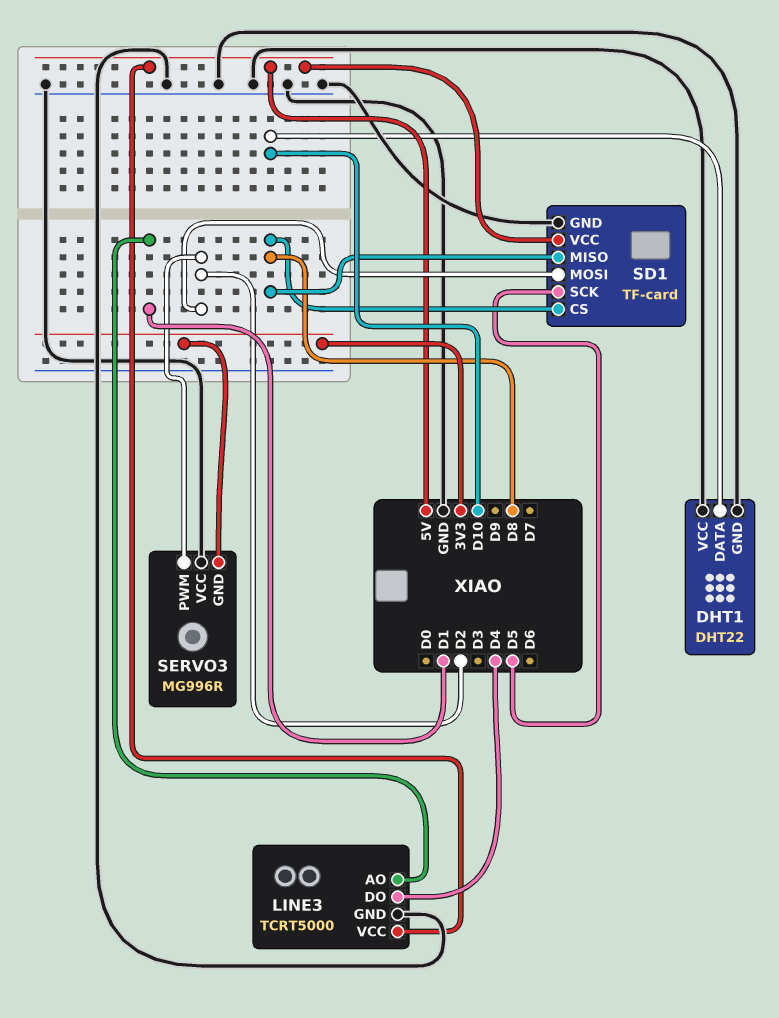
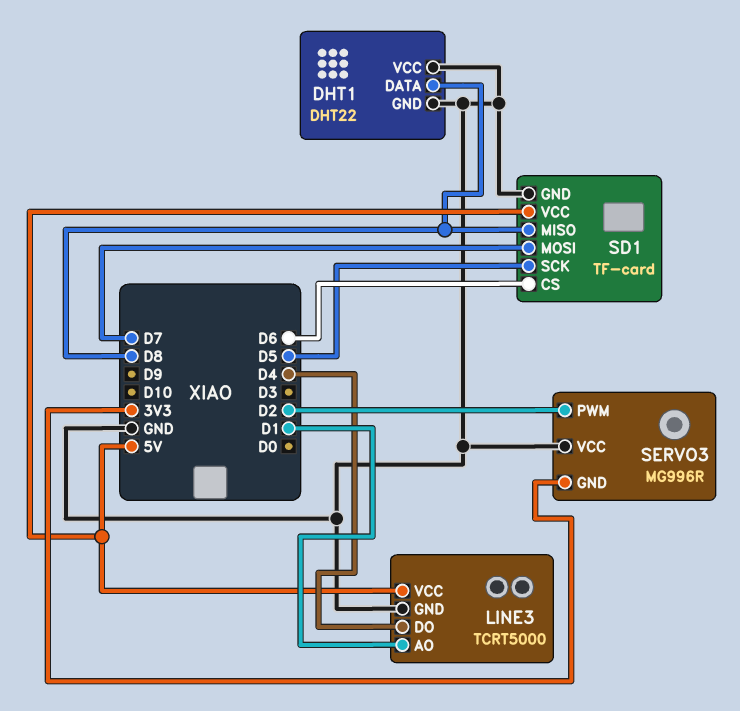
DHT1 pin DATA: D10 -> D8
SD1 pin CS: D8 -> D6
SD1 pin MOSI: D2 -> D7

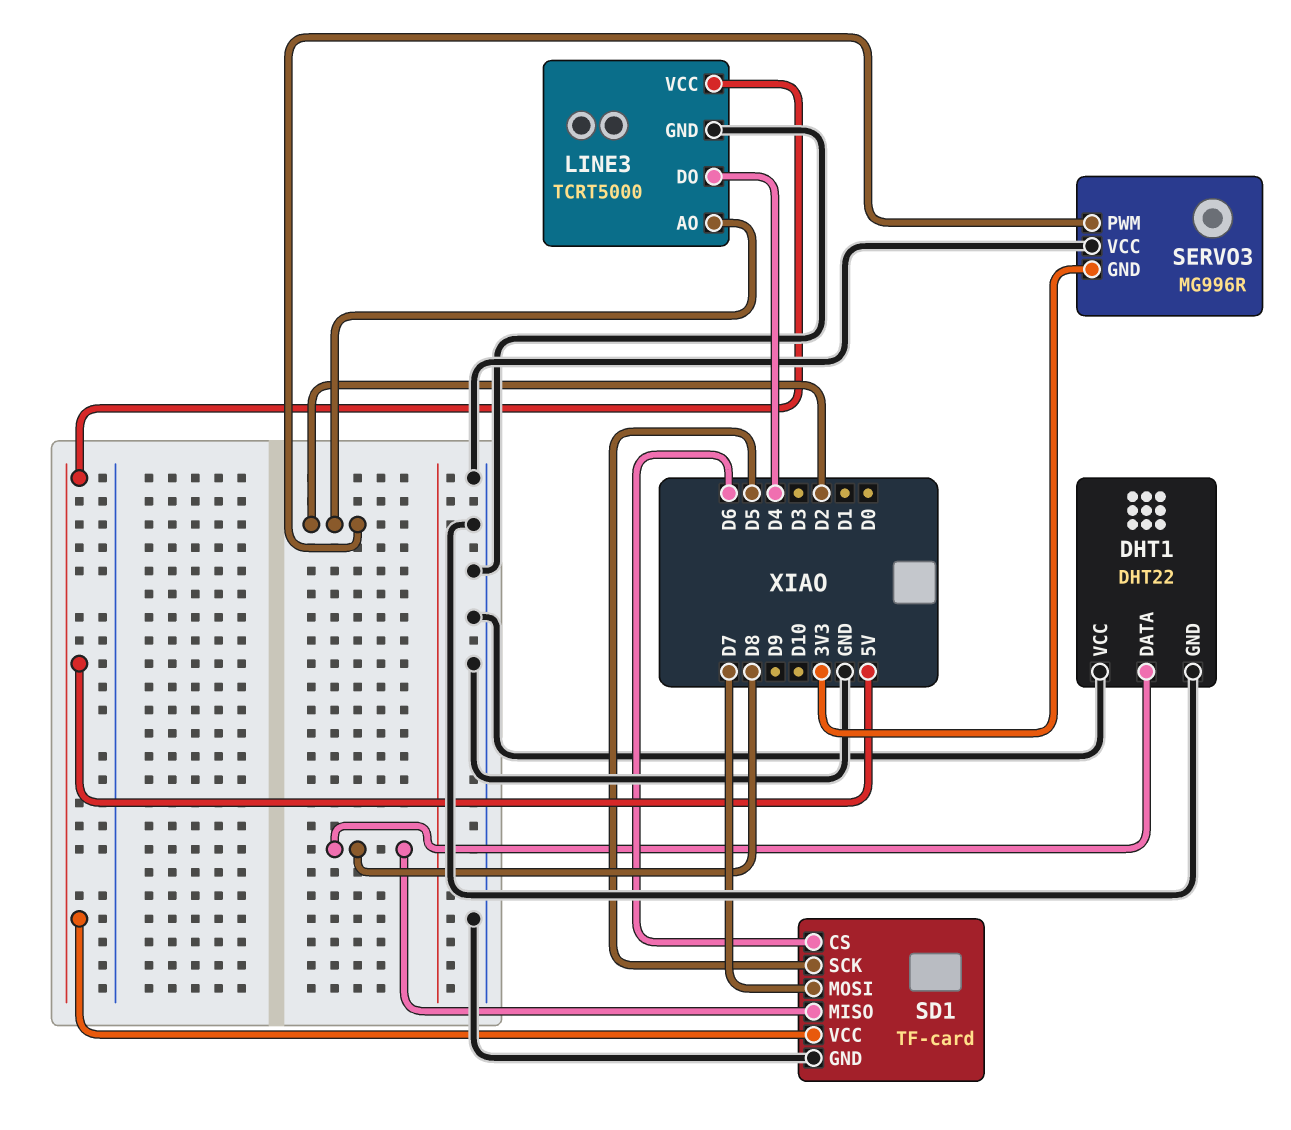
LINE3 pin AO: D1 -> D2

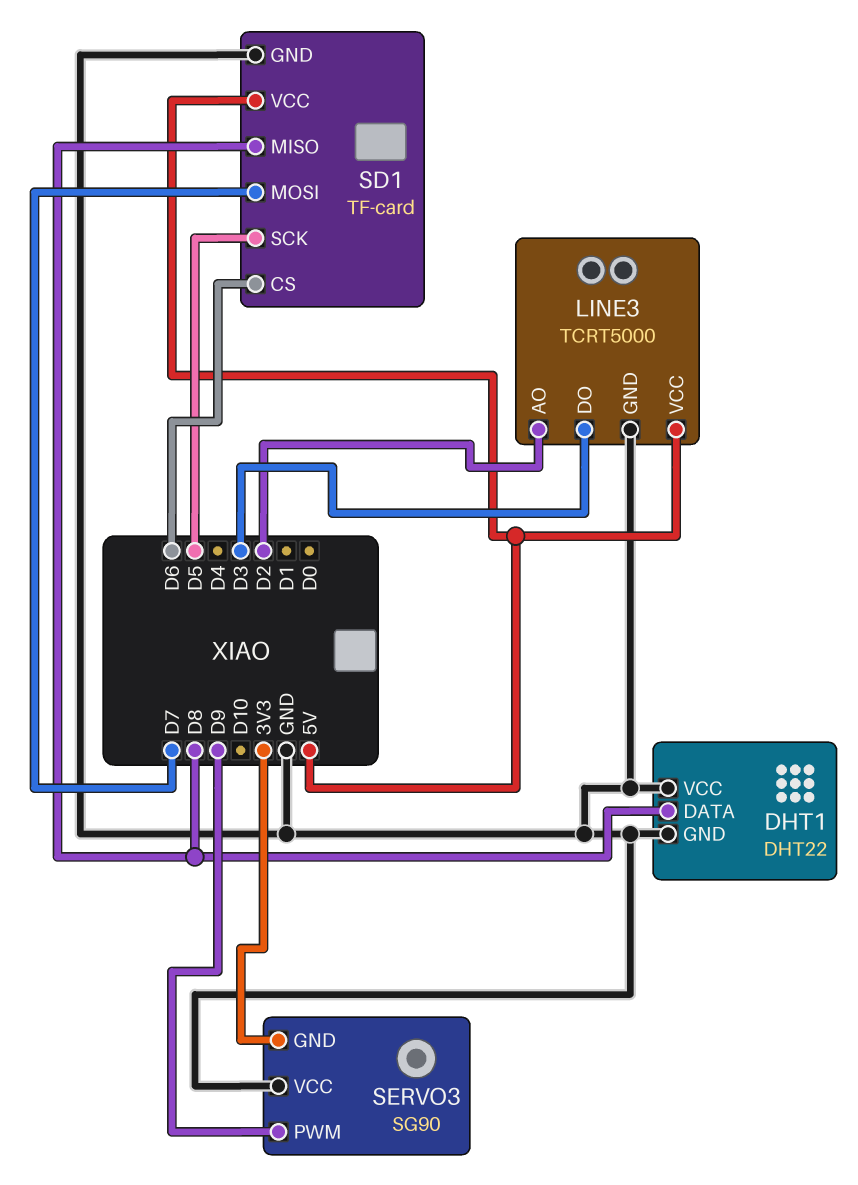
LINE3 pin DO: D4 -> D3
SERVO3: MG996R -> SG90
SERVO3 pin PWM: D2 -> D9

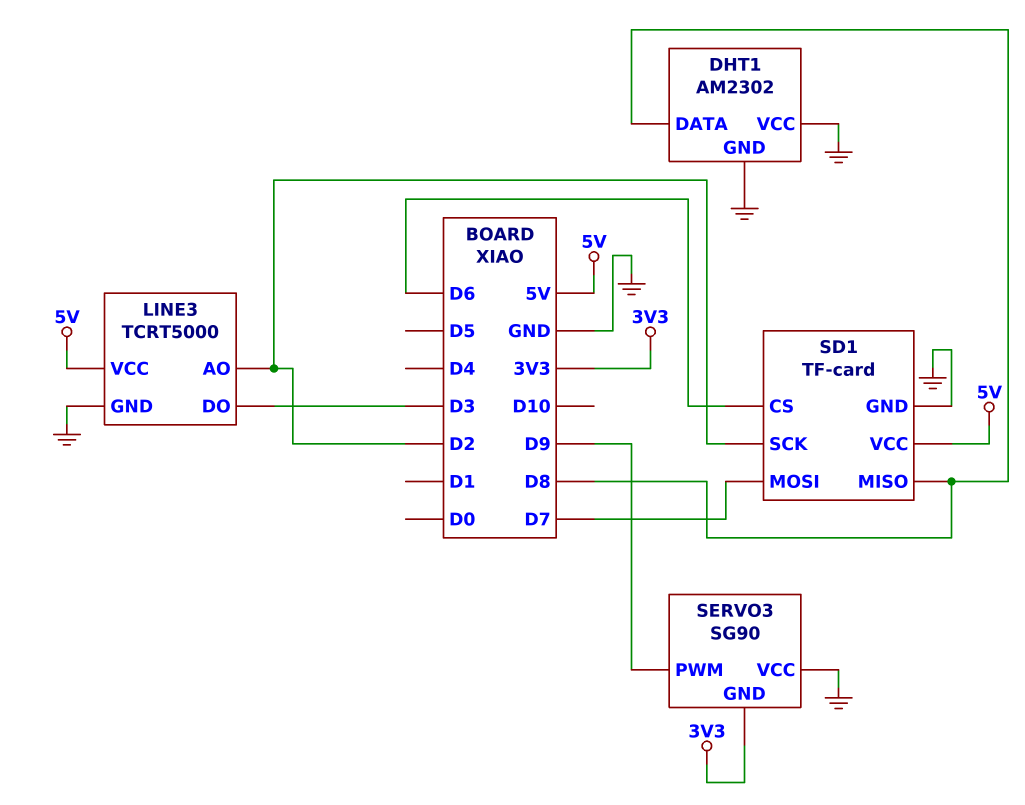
DHT1: DHT22 -> AM2302
SD1 pin SCK: D5 -> D2

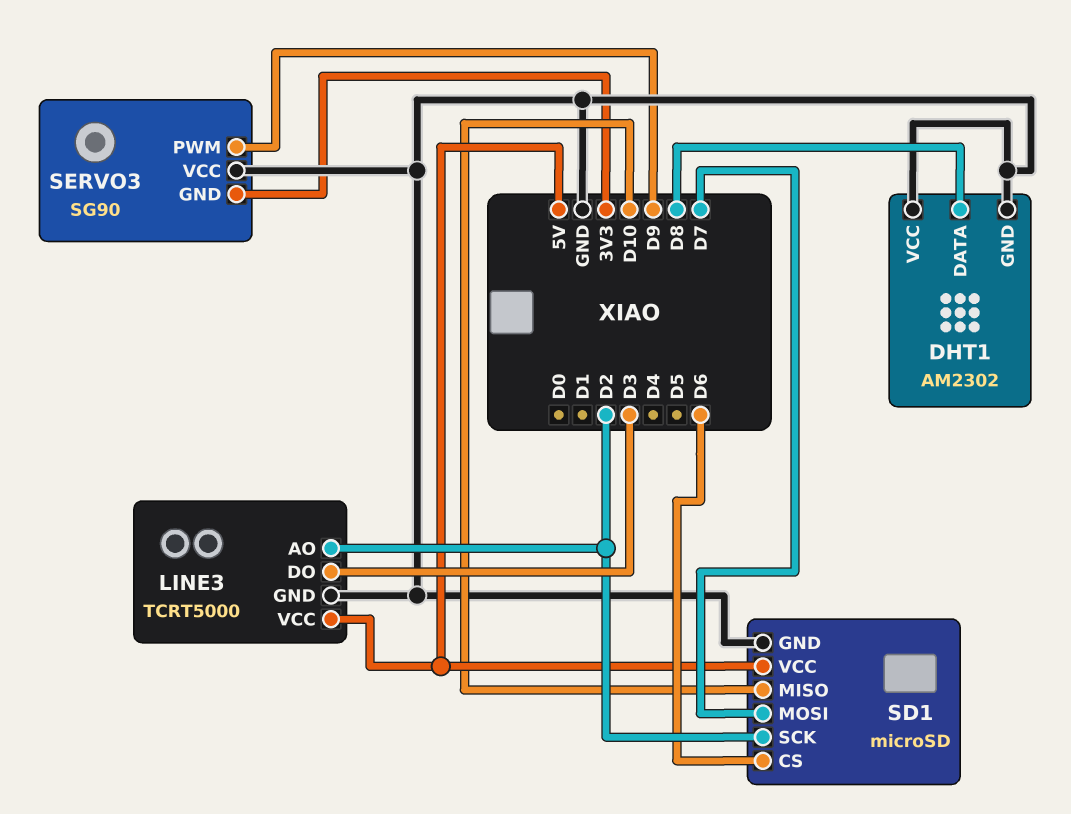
SD1: TF-card -> microSD
SD1 pin MISO: D8 -> D10

